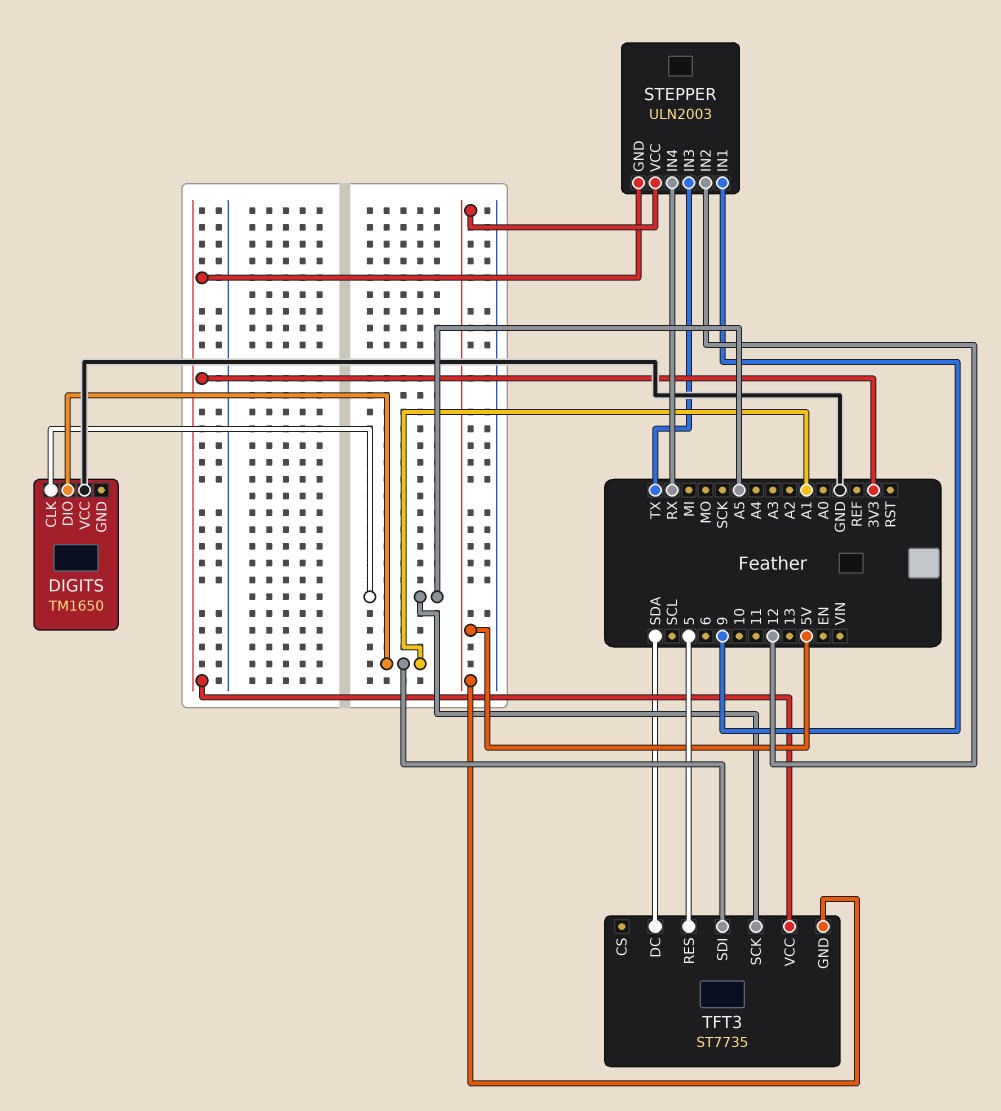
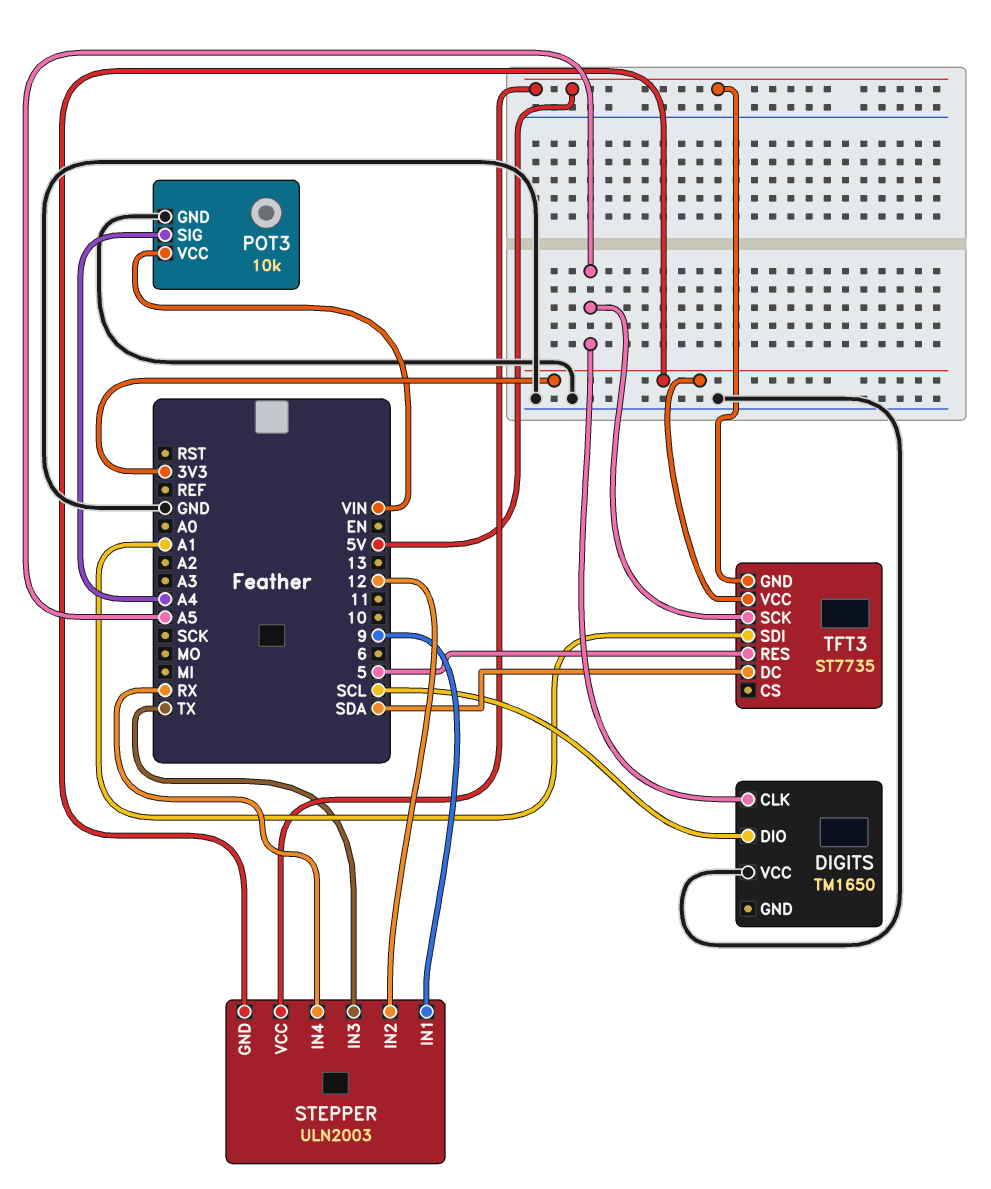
DIGITS pin DIO: A1 -> SCL
POT3: none -> 10k
POT3 pin GND: none -> GND
POT3 pin SIG: none -> A4
POT3 pin VCC: none -> VIN

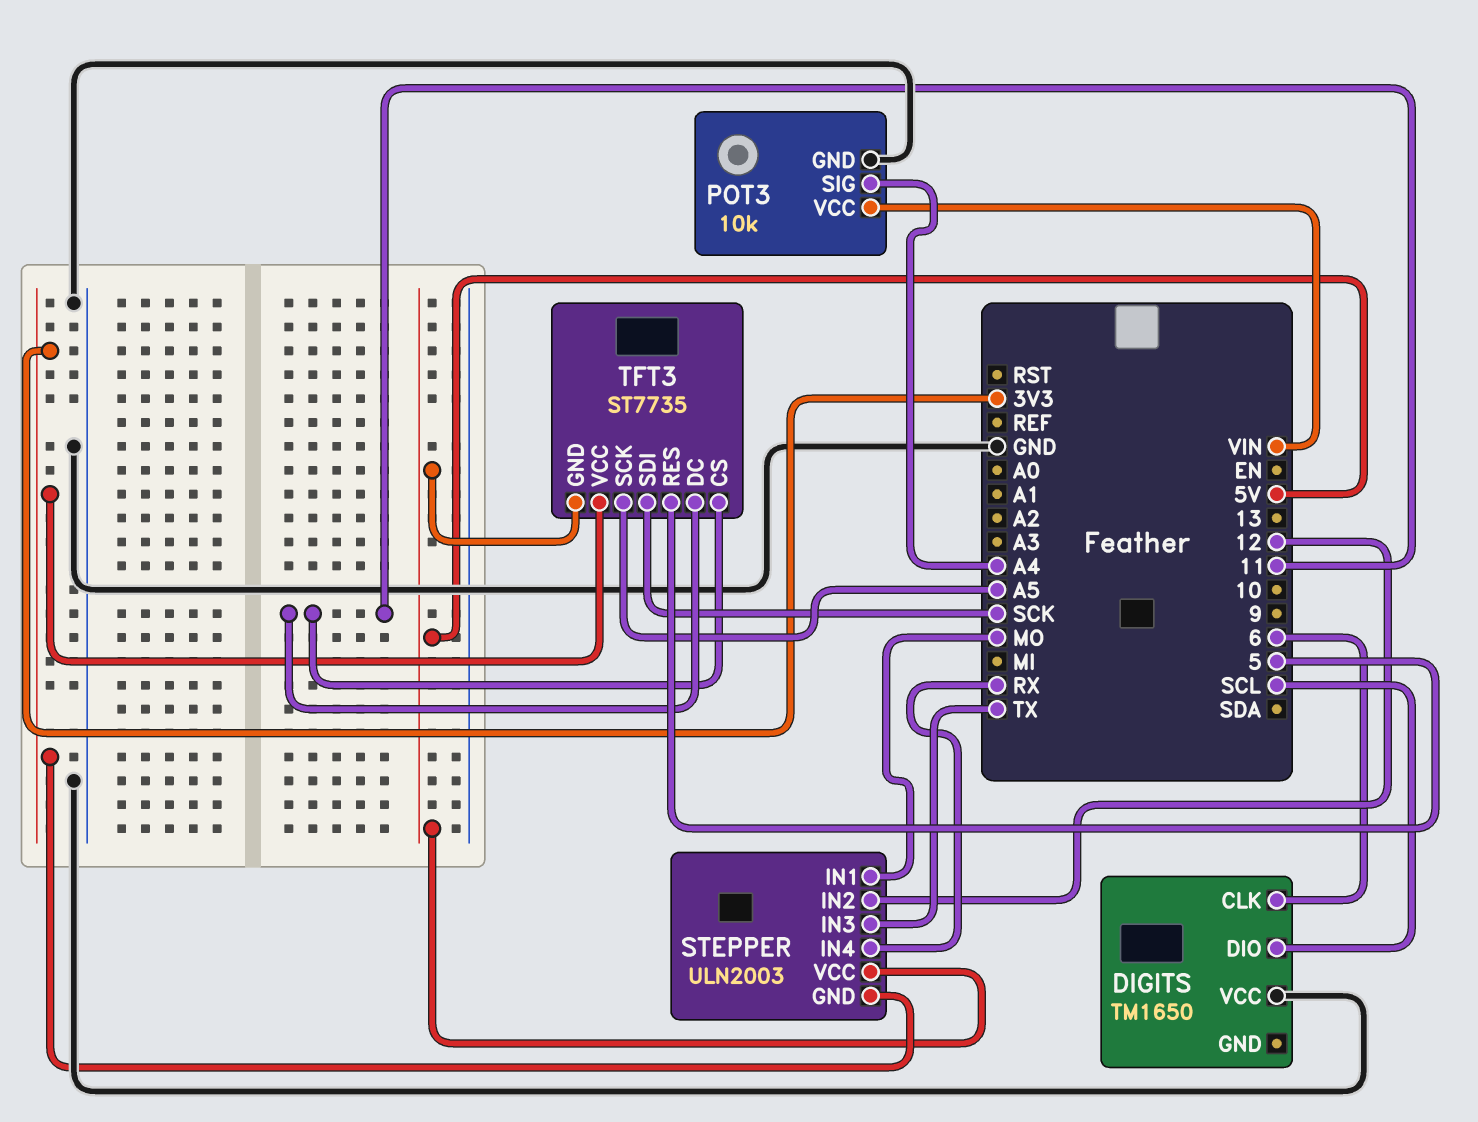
DIGITS pin CLK: A5 -> 6
STEPPER pin IN1: 9 -> MO
TFT3 pin CS: none -> 11
TFT3 pin DC: SDA -> 11
TFT3 pin SDI: A1 -> SCK

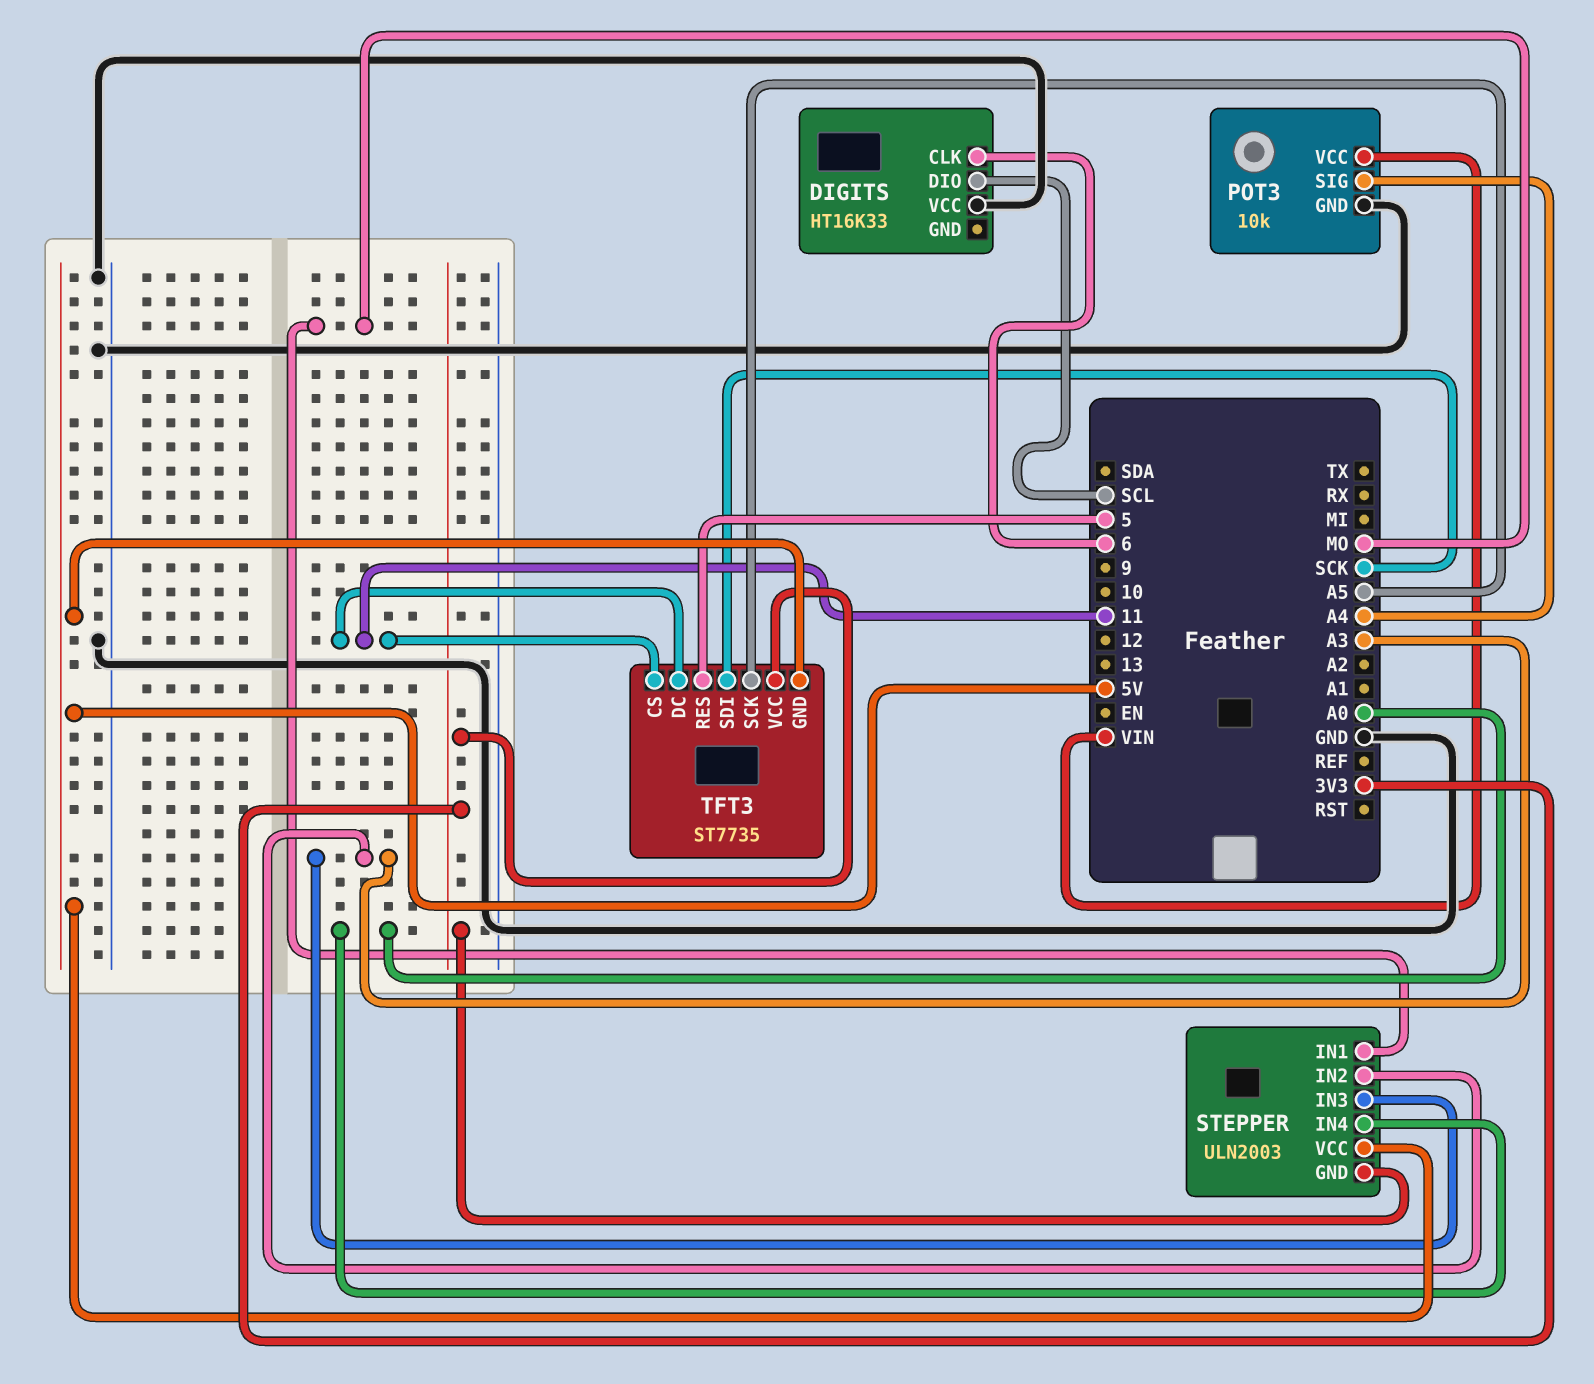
DIGITS: TM1650 -> HT16K33
STEPPER pin IN2: 12 -> A3
STEPPER pin IN3: TX -> A3
STEPPER pin IN4: RX -> A0

